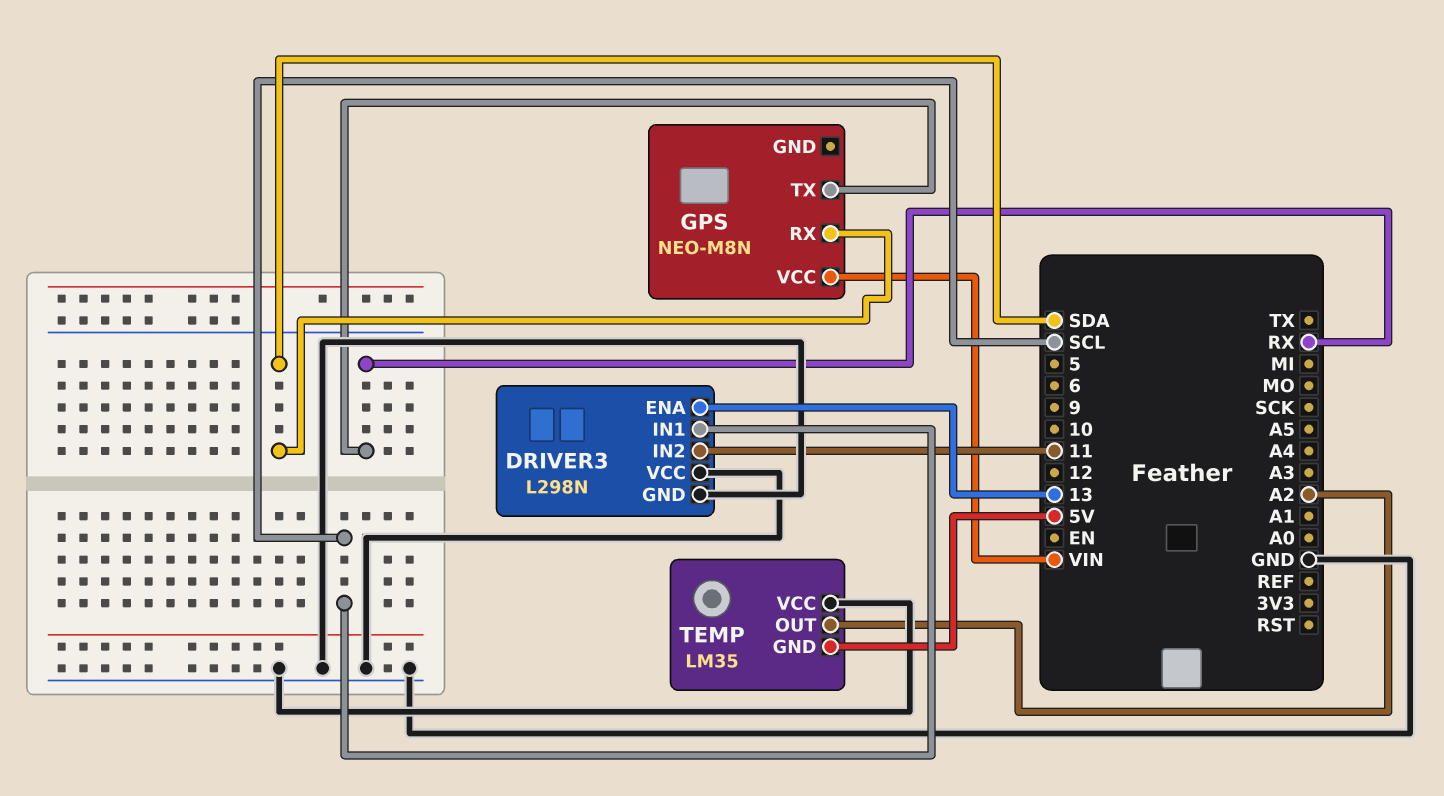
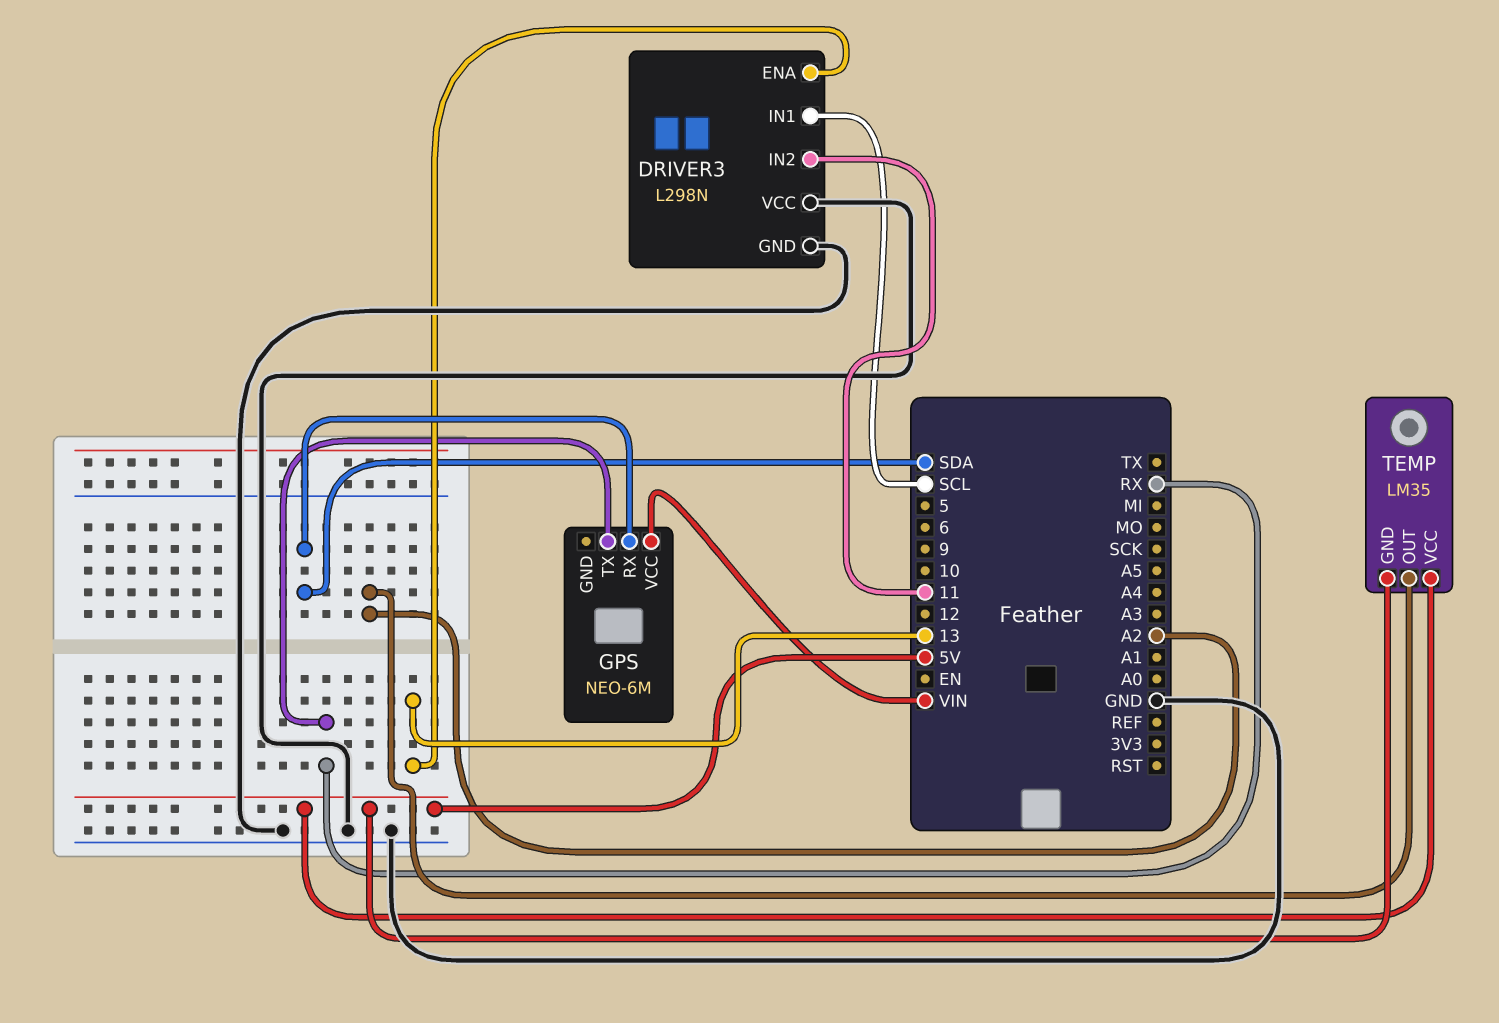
GPS: NEO-M8N -> NEO-6M
TEMP pin VCC: GND -> 5V

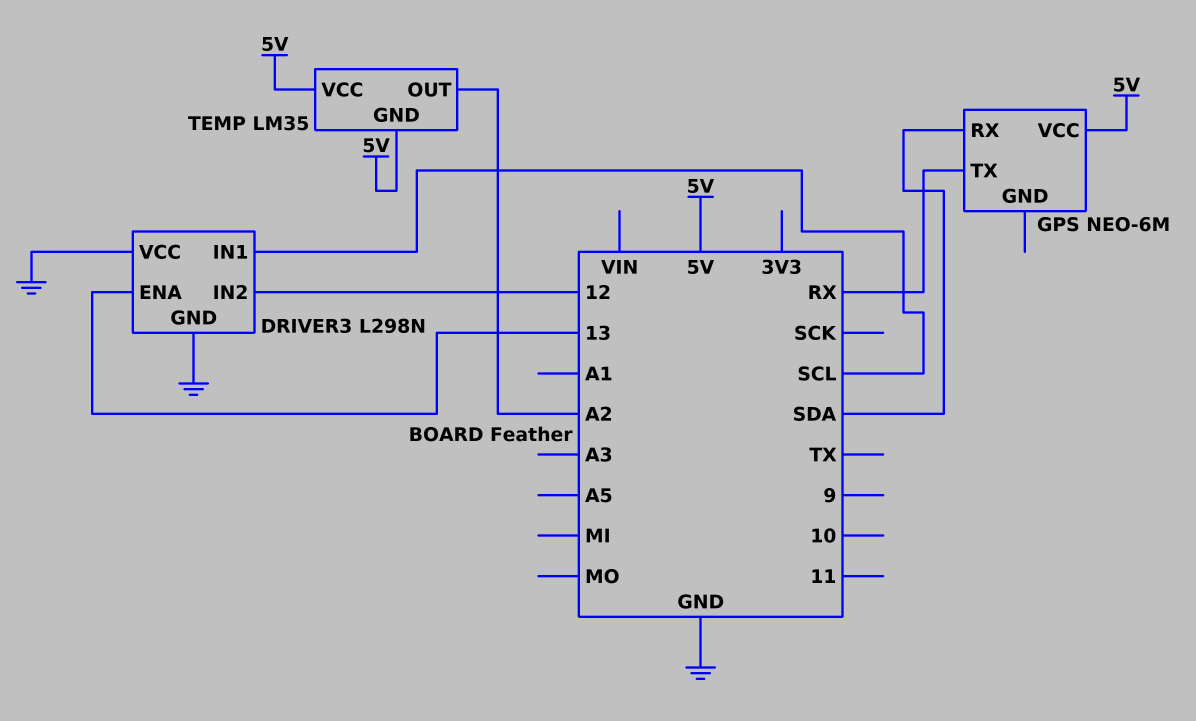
DRIVER3 pin IN2: 11 -> 12
GPS pin VCC: VIN -> 5V

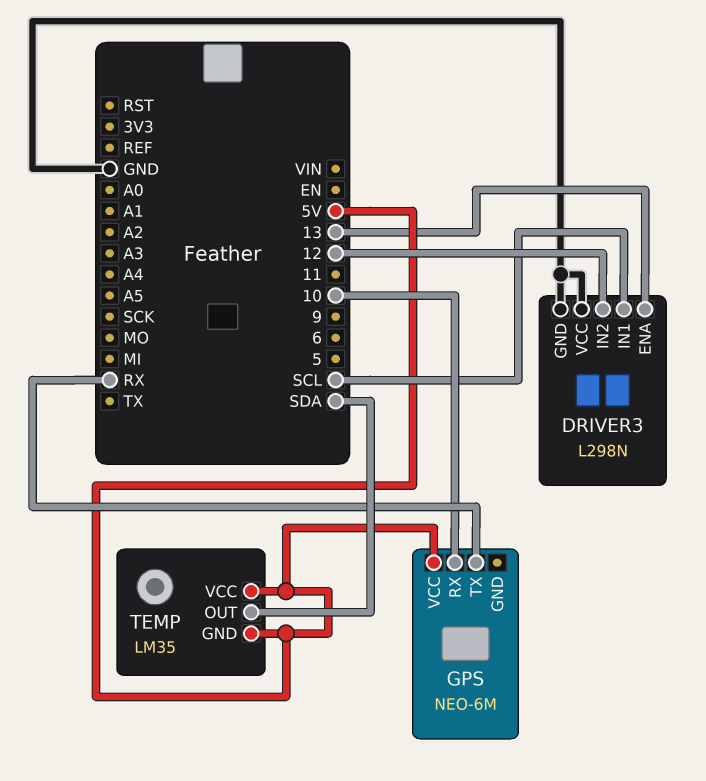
GPS pin RX: SDA -> 10
TEMP pin OUT: A2 -> SDA

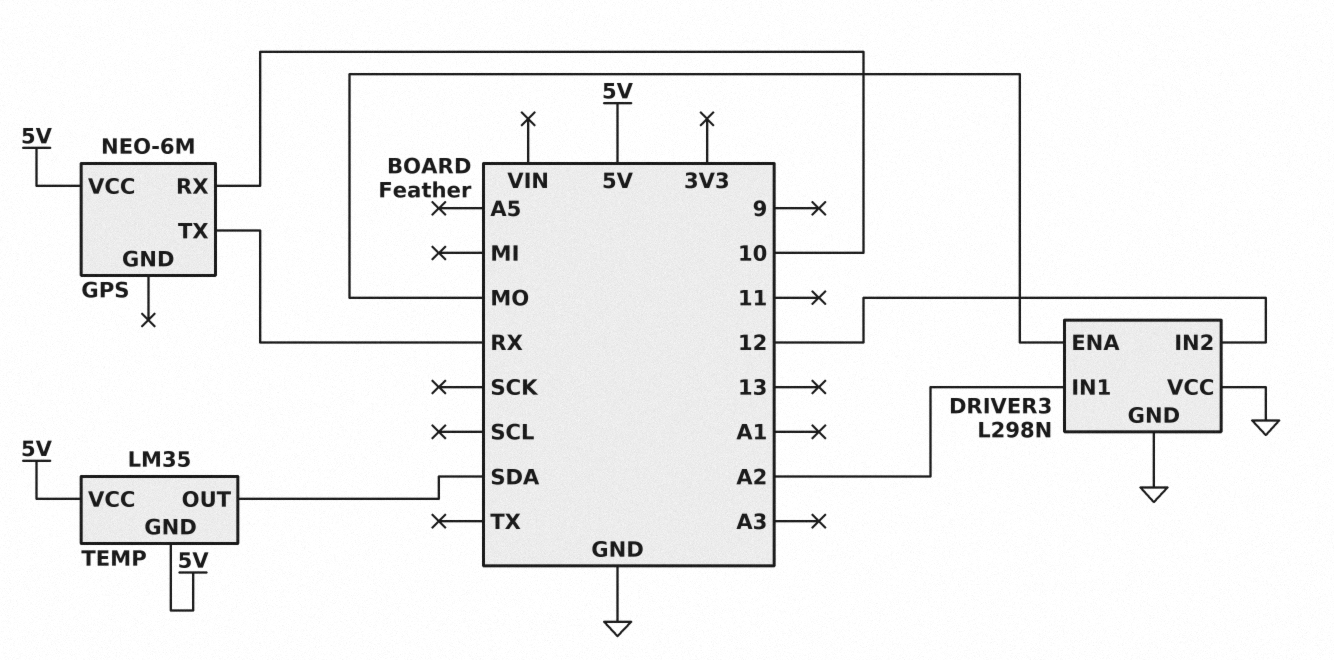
DRIVER3 pin ENA: 13 -> MO
DRIVER3 pin IN1: SCL -> A2

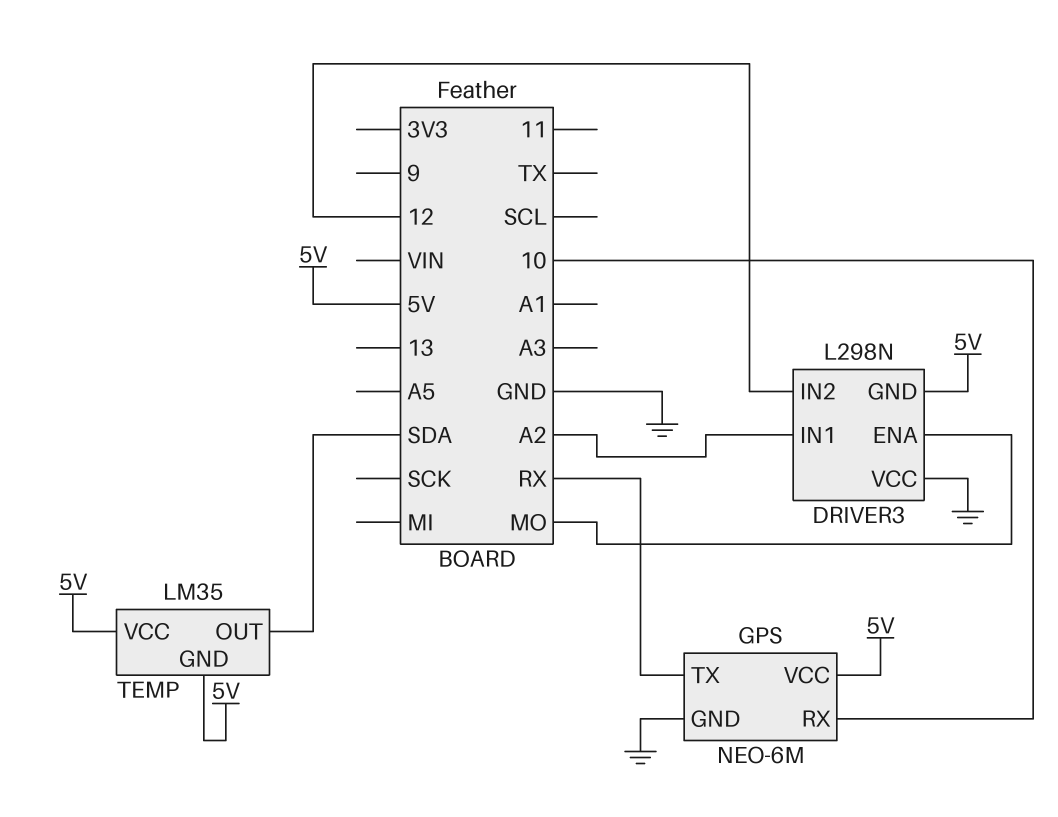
DRIVER3 pin GND: GND -> 5V
GPS pin GND: none -> GND

